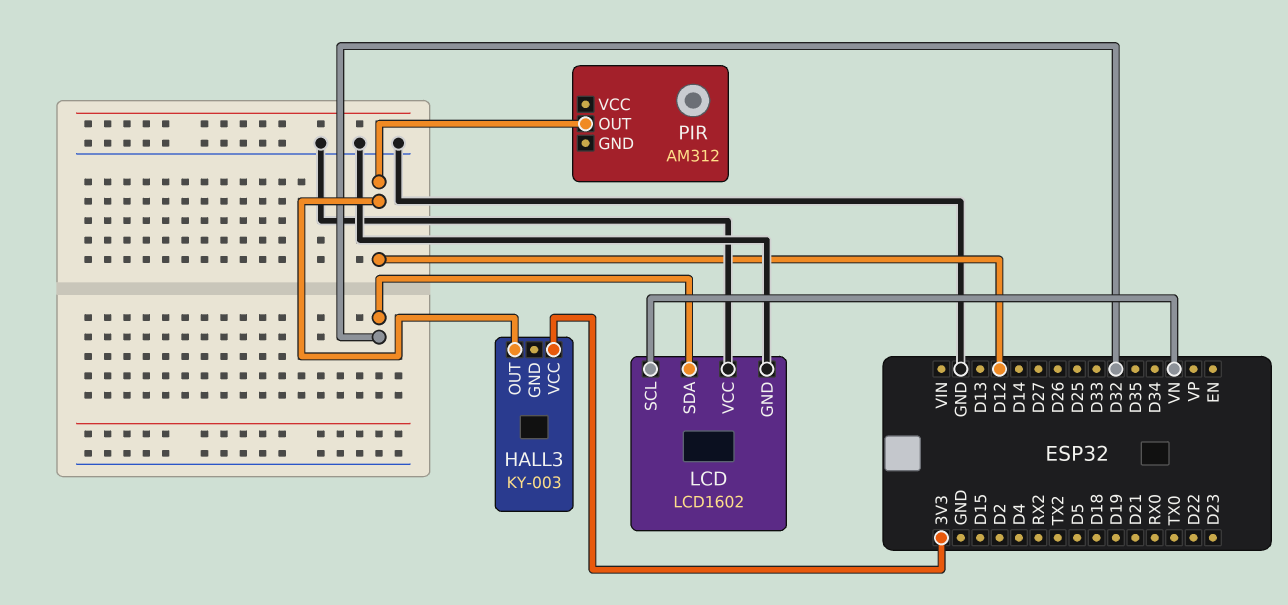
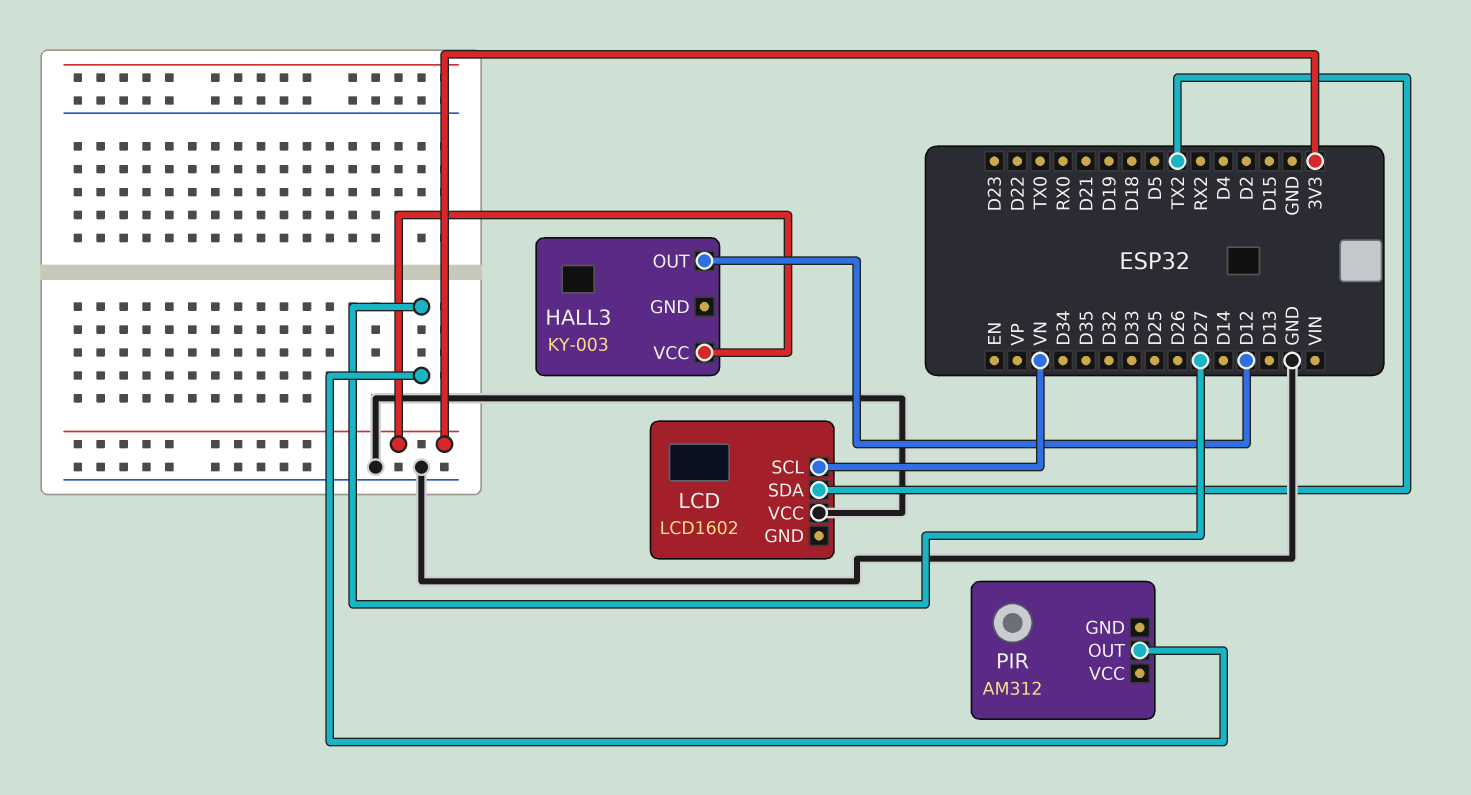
LCD pin GND: GND -> none
LCD pin SDA: D32 -> TX2
PIR pin OUT: D12 -> D27

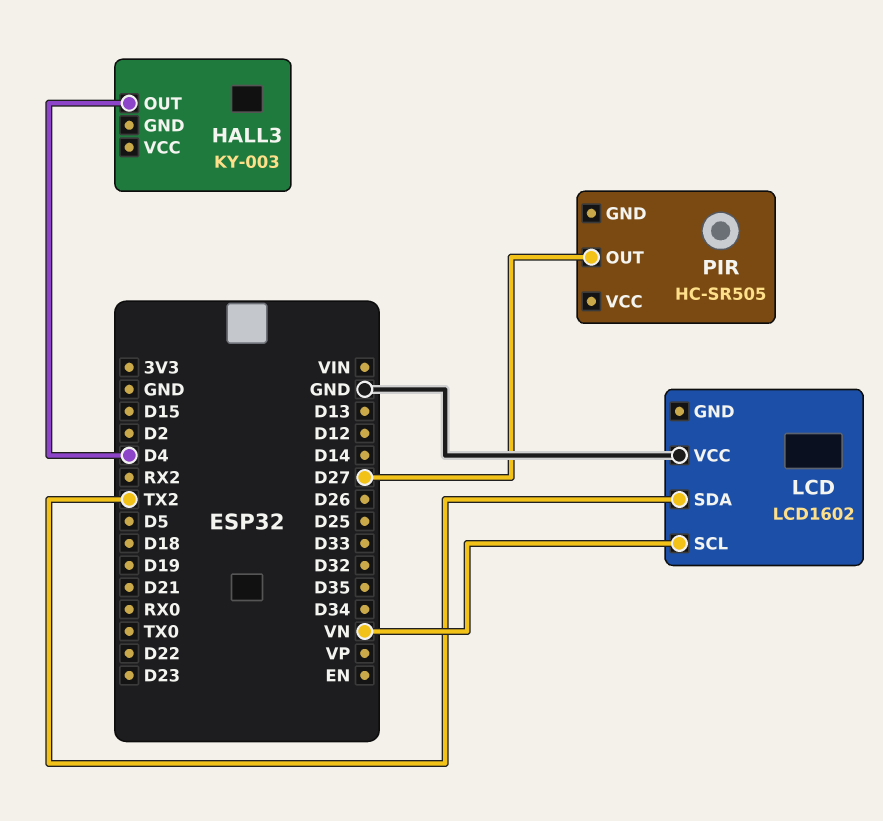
HALL3 pin OUT: D12 -> D4
HALL3 pin VCC: 3V3 -> none
PIR: AM312 -> HC-SR505

